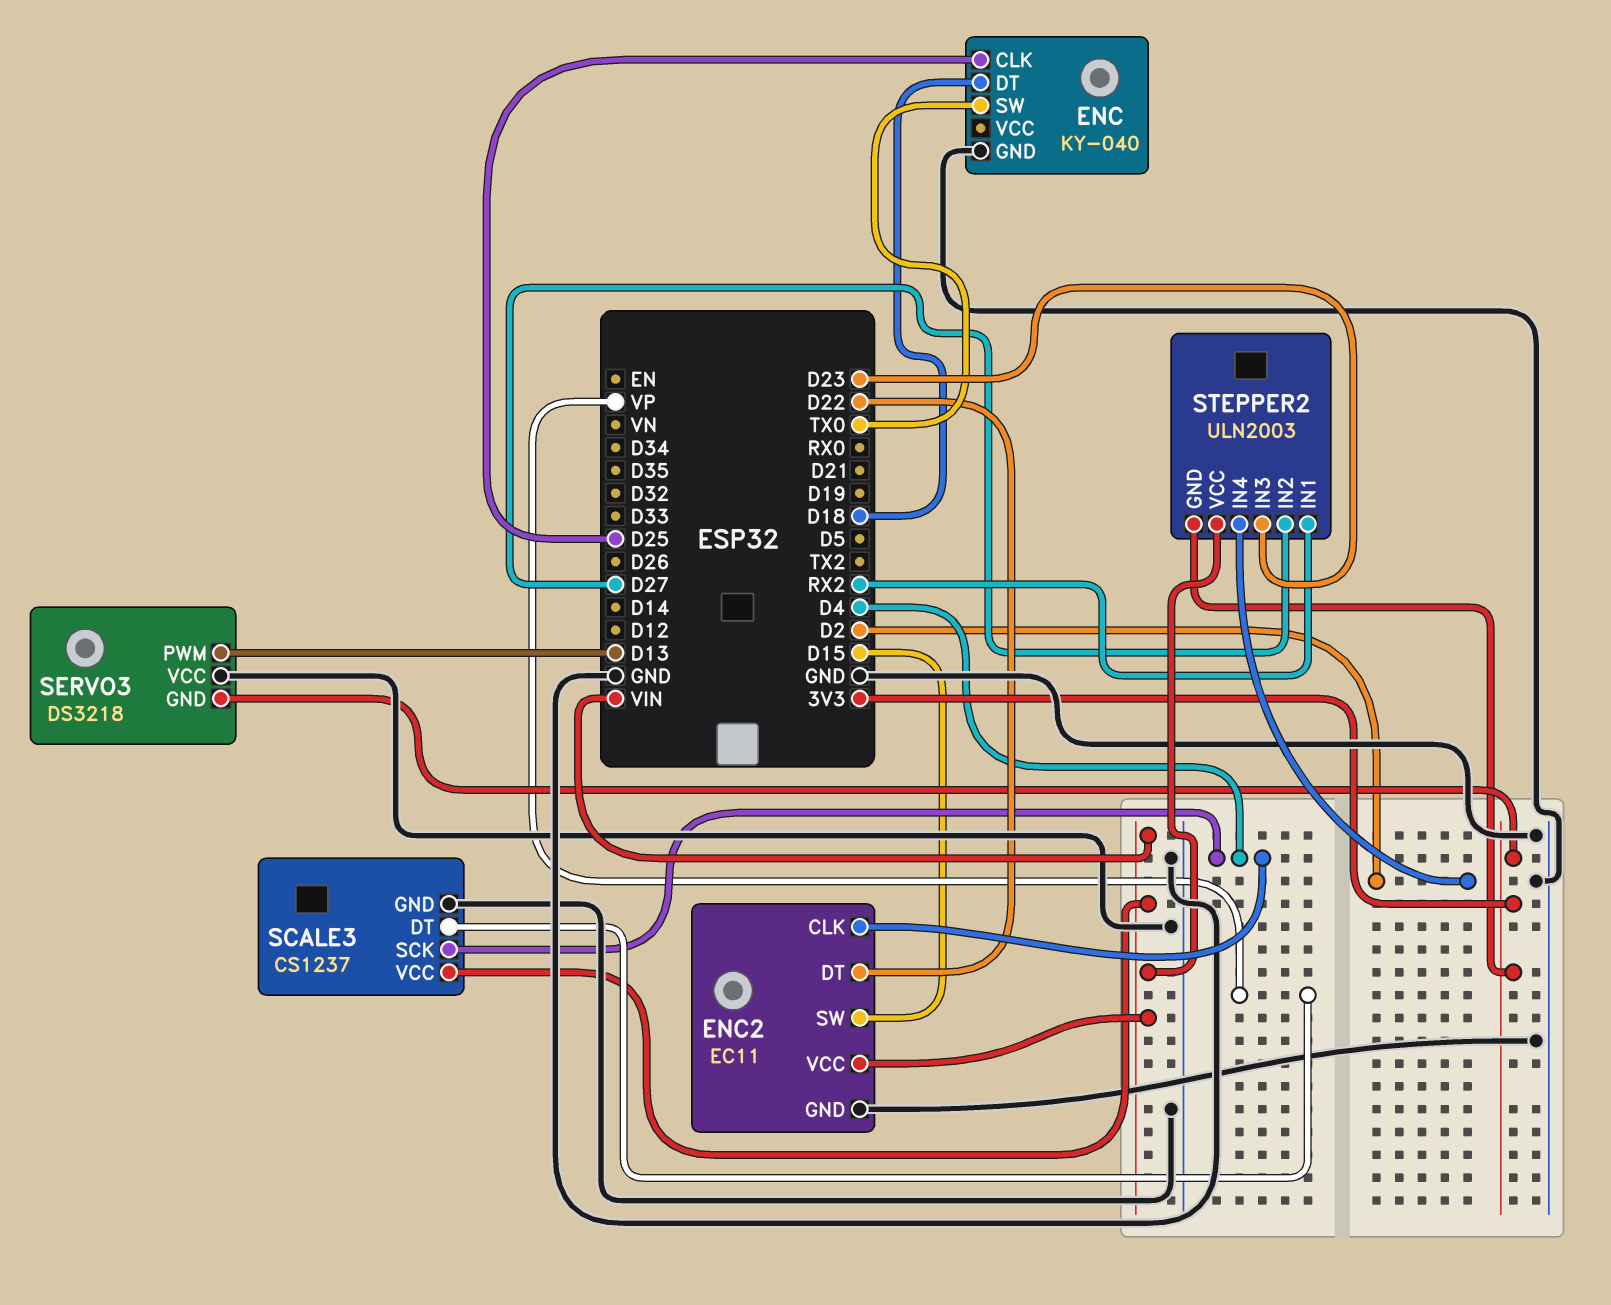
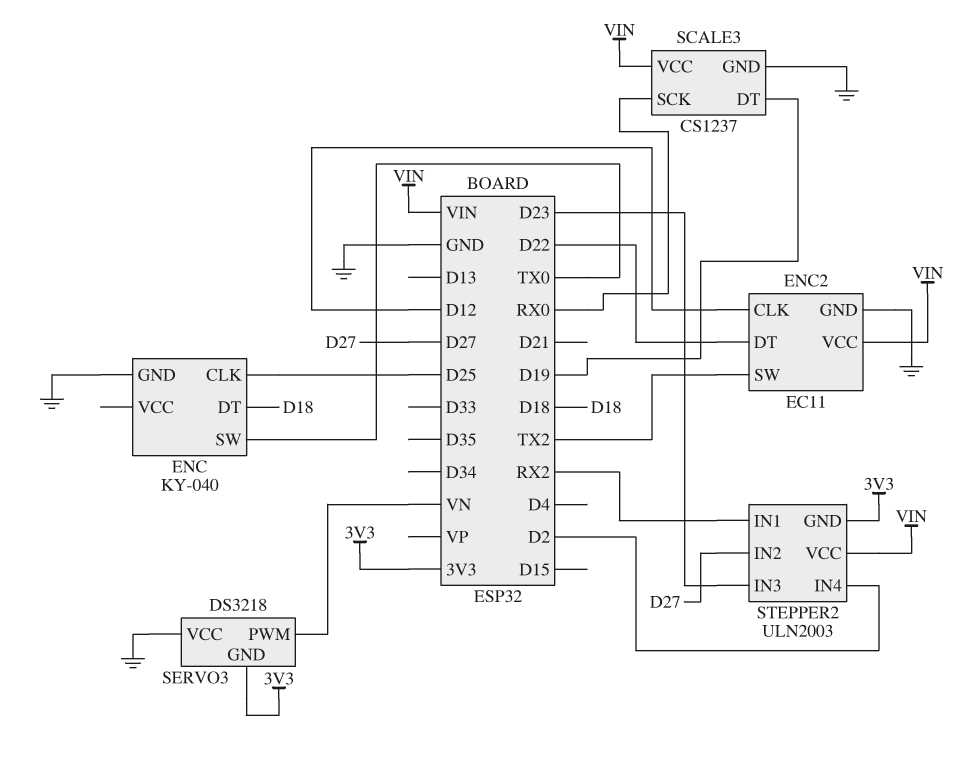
ENC2 pin CLK: D4 -> D12
ENC2 pin SW: D15 -> TX2
SCALE3 pin DT: VP -> D19
SCALE3 pin SCK: D4 -> RX0
SERVO3 pin PWM: D13 -> VN

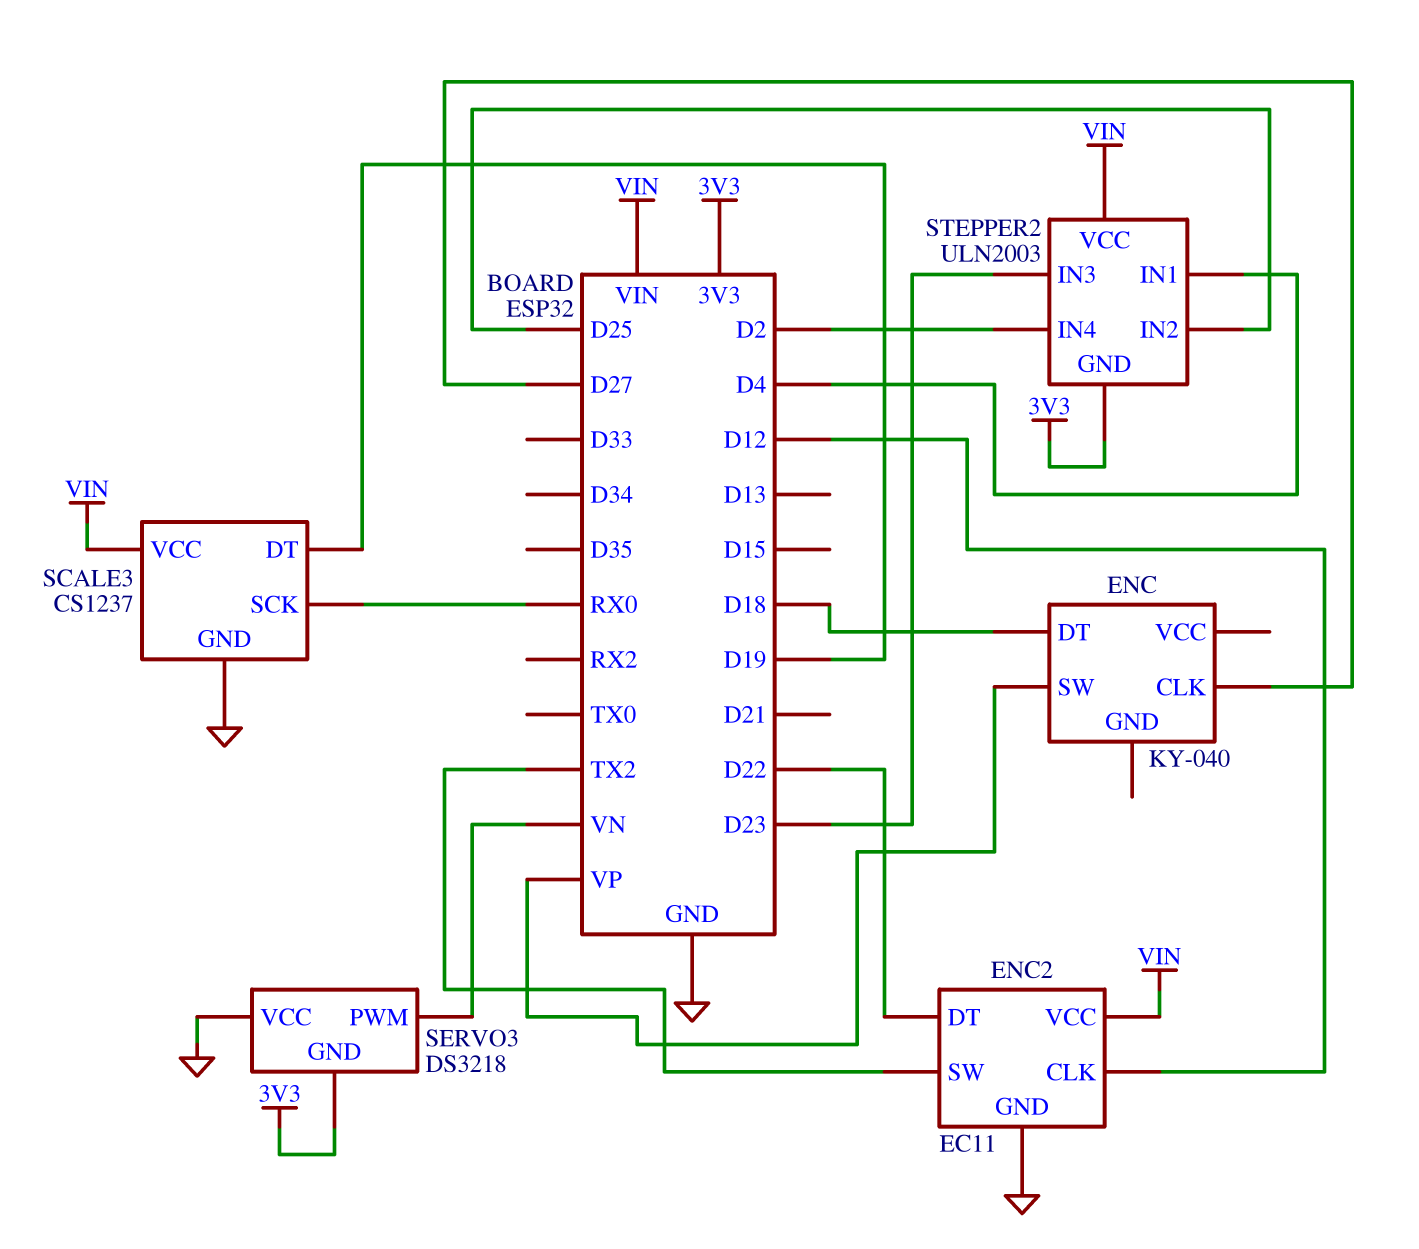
ENC pin CLK: D25 -> D27
ENC pin GND: GND -> none
ENC pin SW: TX0 -> VP
STEPPER2 pin IN1: RX2 -> D4
STEPPER2 pin IN2: D27 -> D25

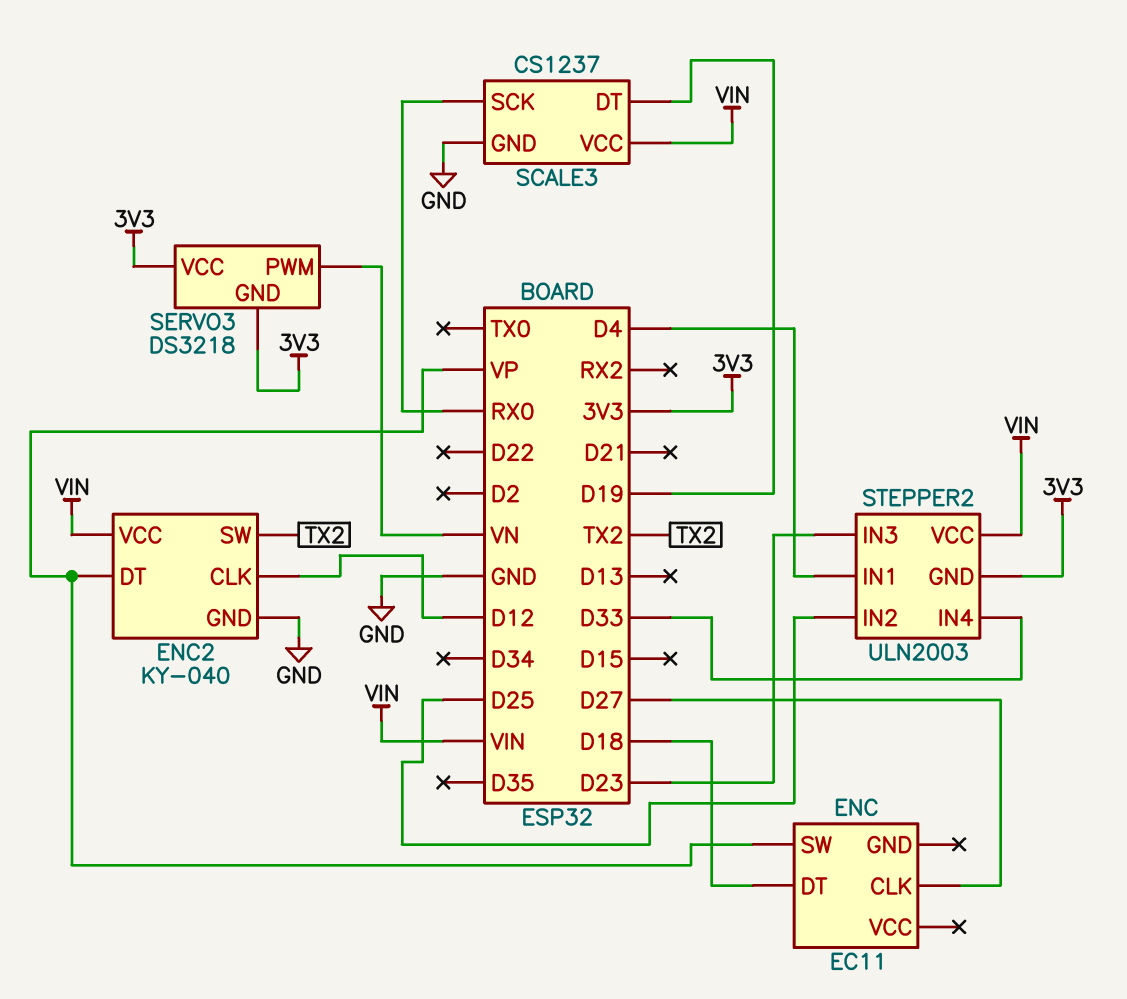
ENC: KY-040 -> EC11
ENC2: EC11 -> KY-040
ENC2 pin DT: D22 -> VP
SERVO3 pin VCC: GND -> 3V3
STEPPER2 pin IN4: D2 -> D33

